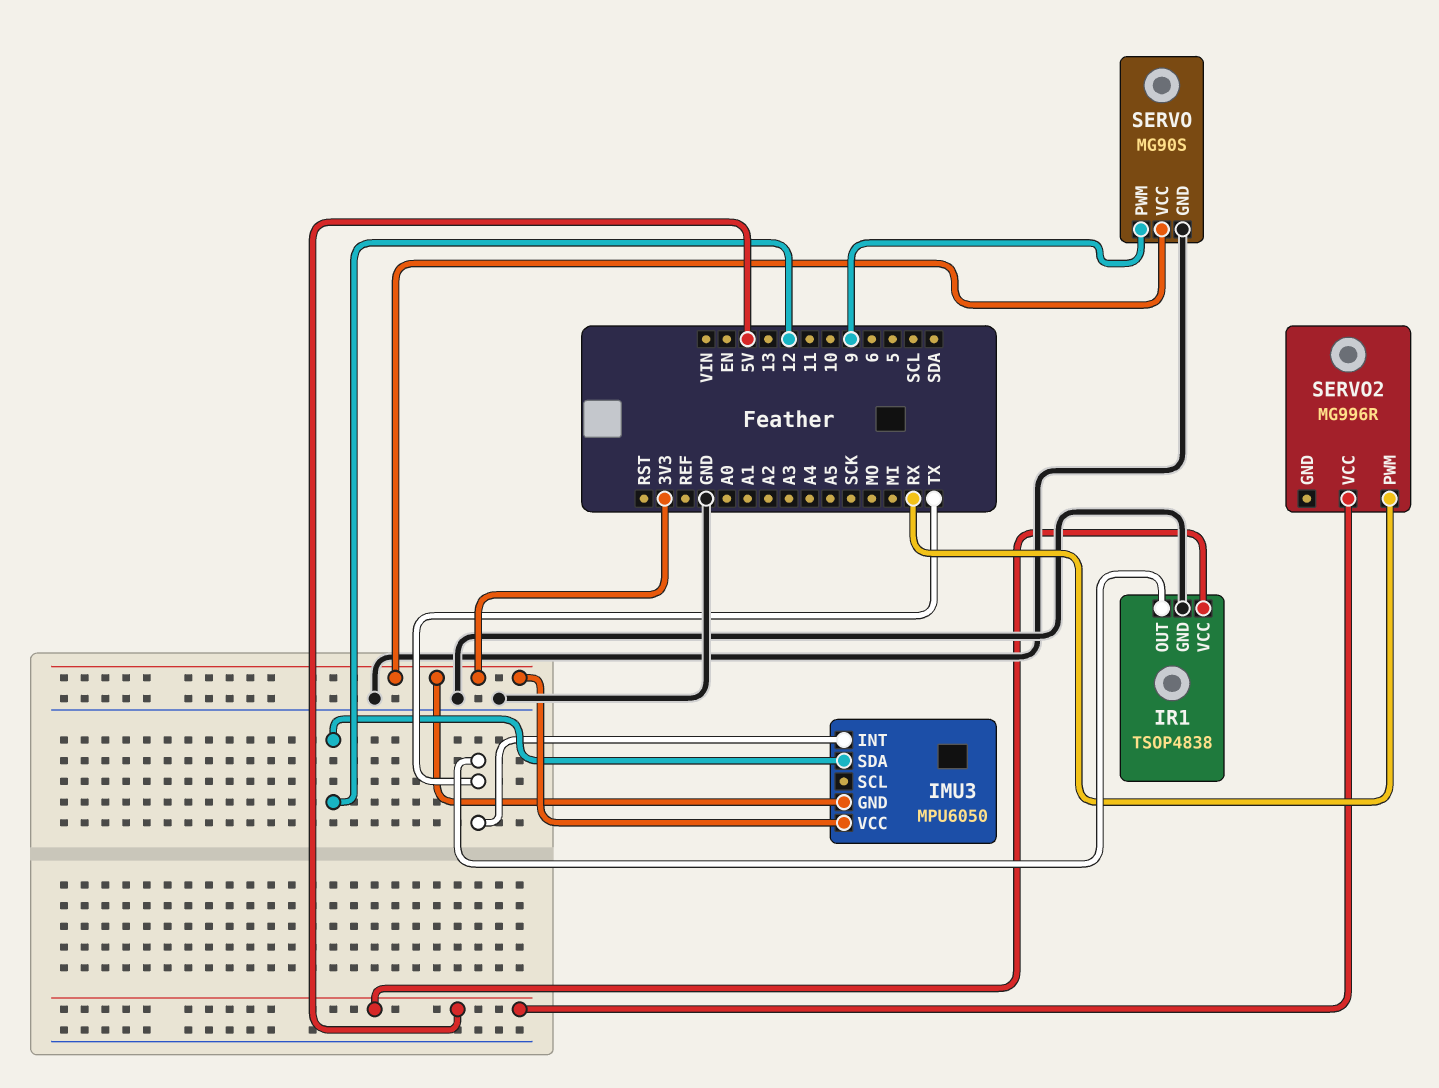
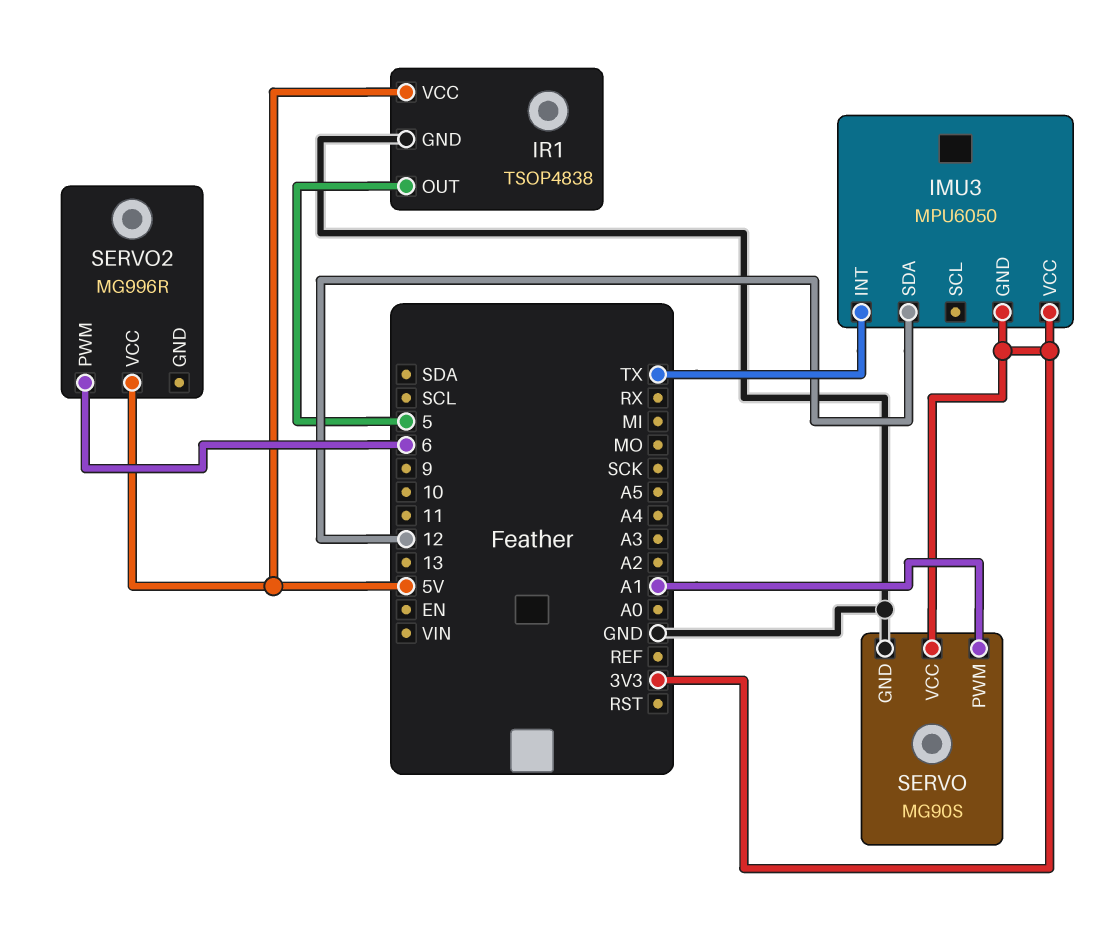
IR1 pin OUT: TX -> 5
SERVO pin PWM: 9 -> A1
SERVO2 pin PWM: RX -> 6

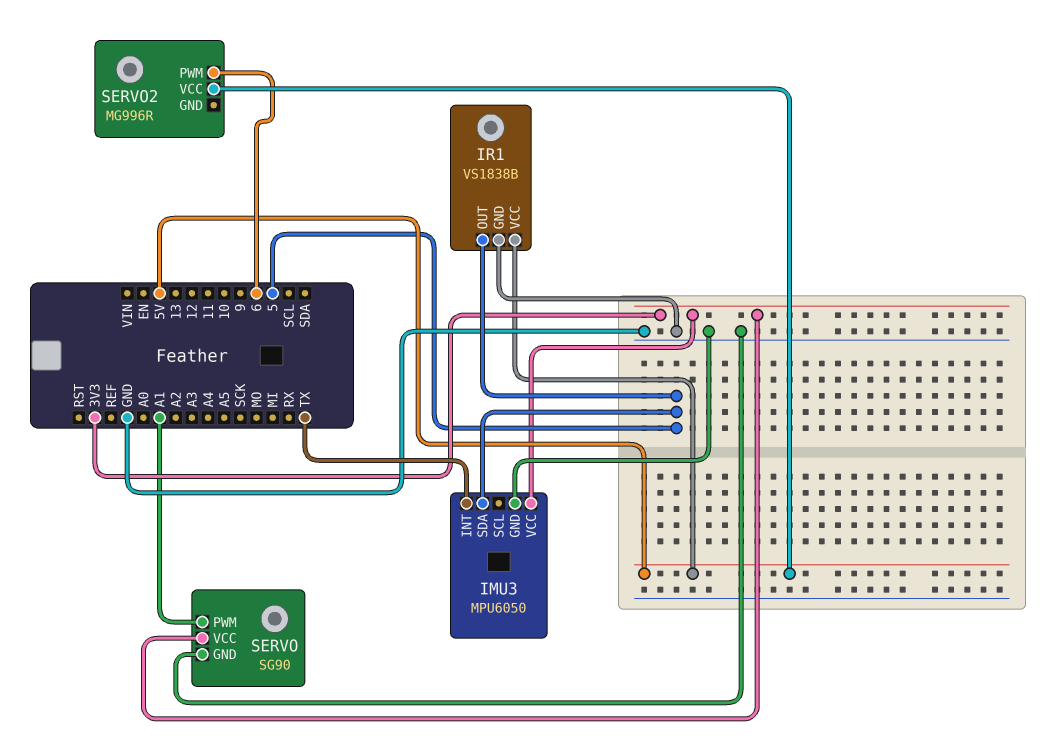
IMU3 pin GND: 3V3 -> GND
IMU3 pin SDA: 12 -> 5
IR1: TSOP4838 -> VS1838B
SERVO: MG90S -> SG90

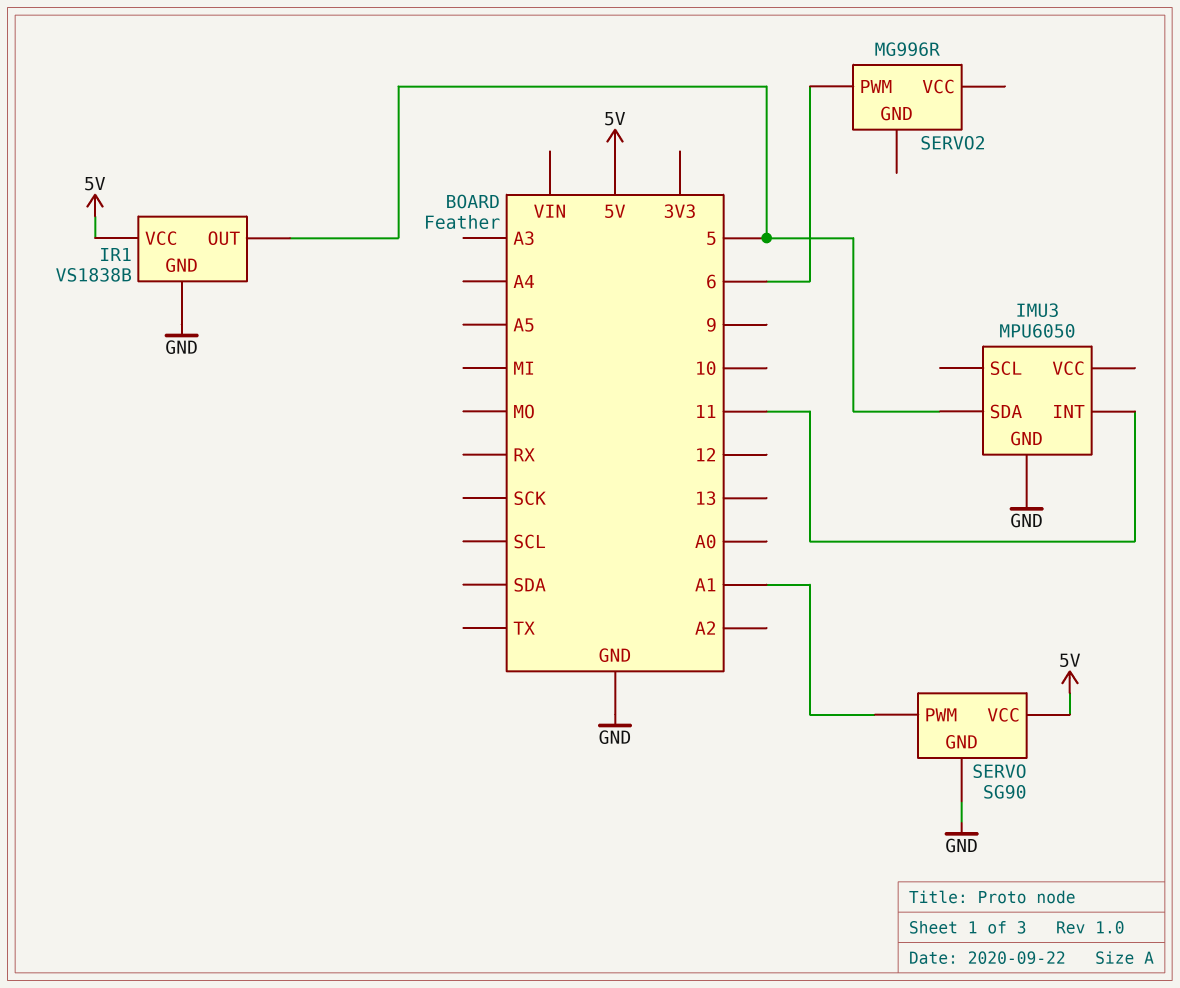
IMU3 pin INT: TX -> 11
IMU3 pin VCC: 3V3 -> none
SERVO pin VCC: 3V3 -> 5V
SERVO2 pin VCC: 5V -> none

